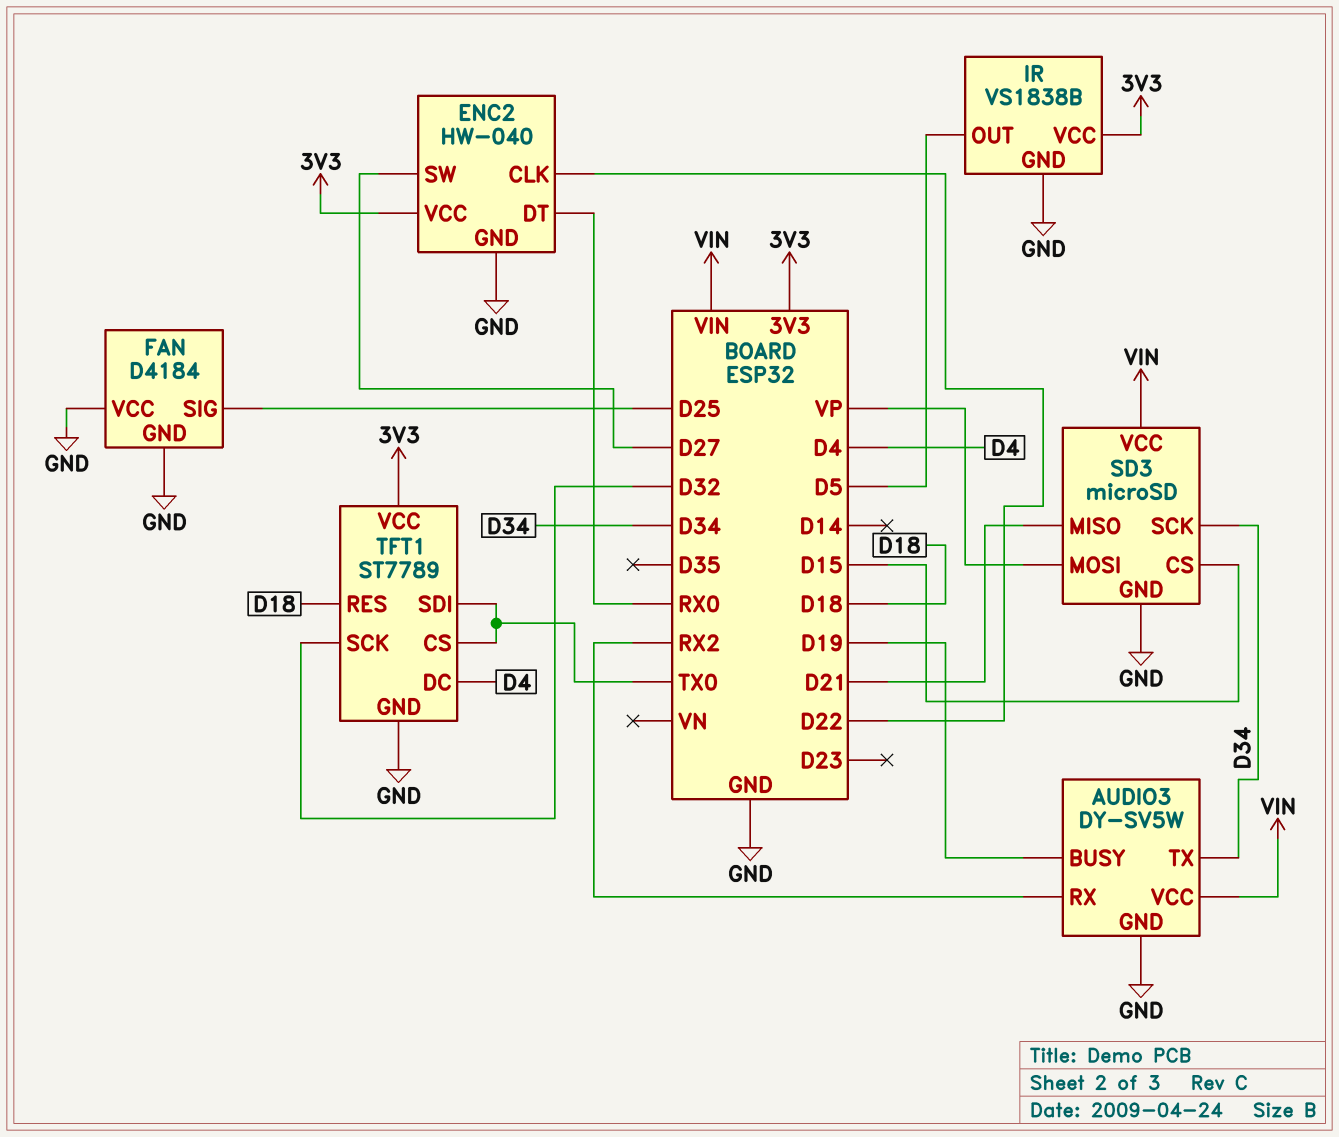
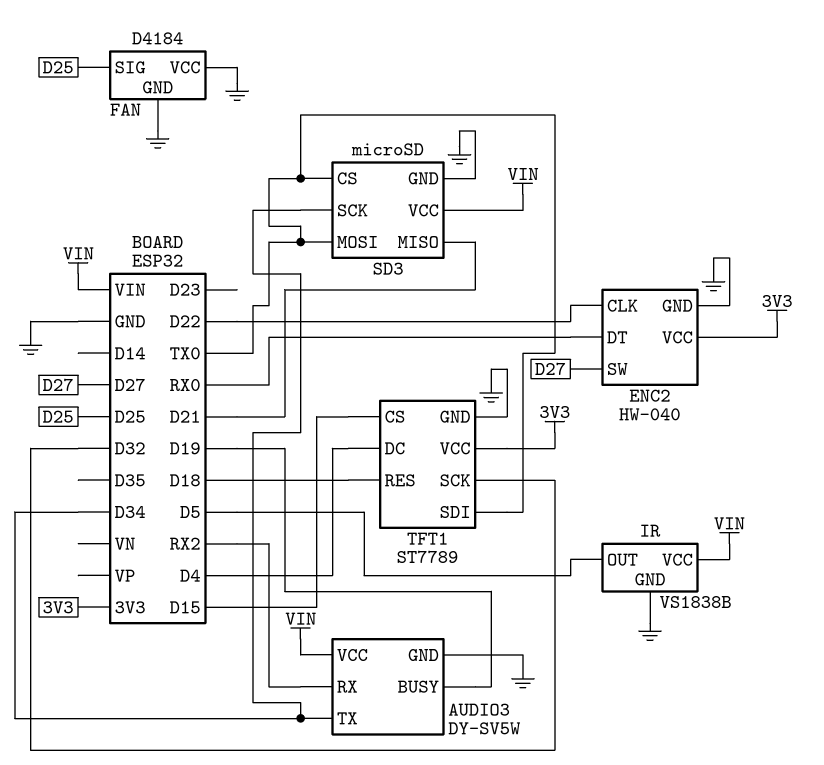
IR pin VCC: 3V3 -> VIN
SD3 pin CS: D15 -> TX0
SD3 pin MOSI: VP -> TX0
TFT1 pin CS: TX0 -> D15

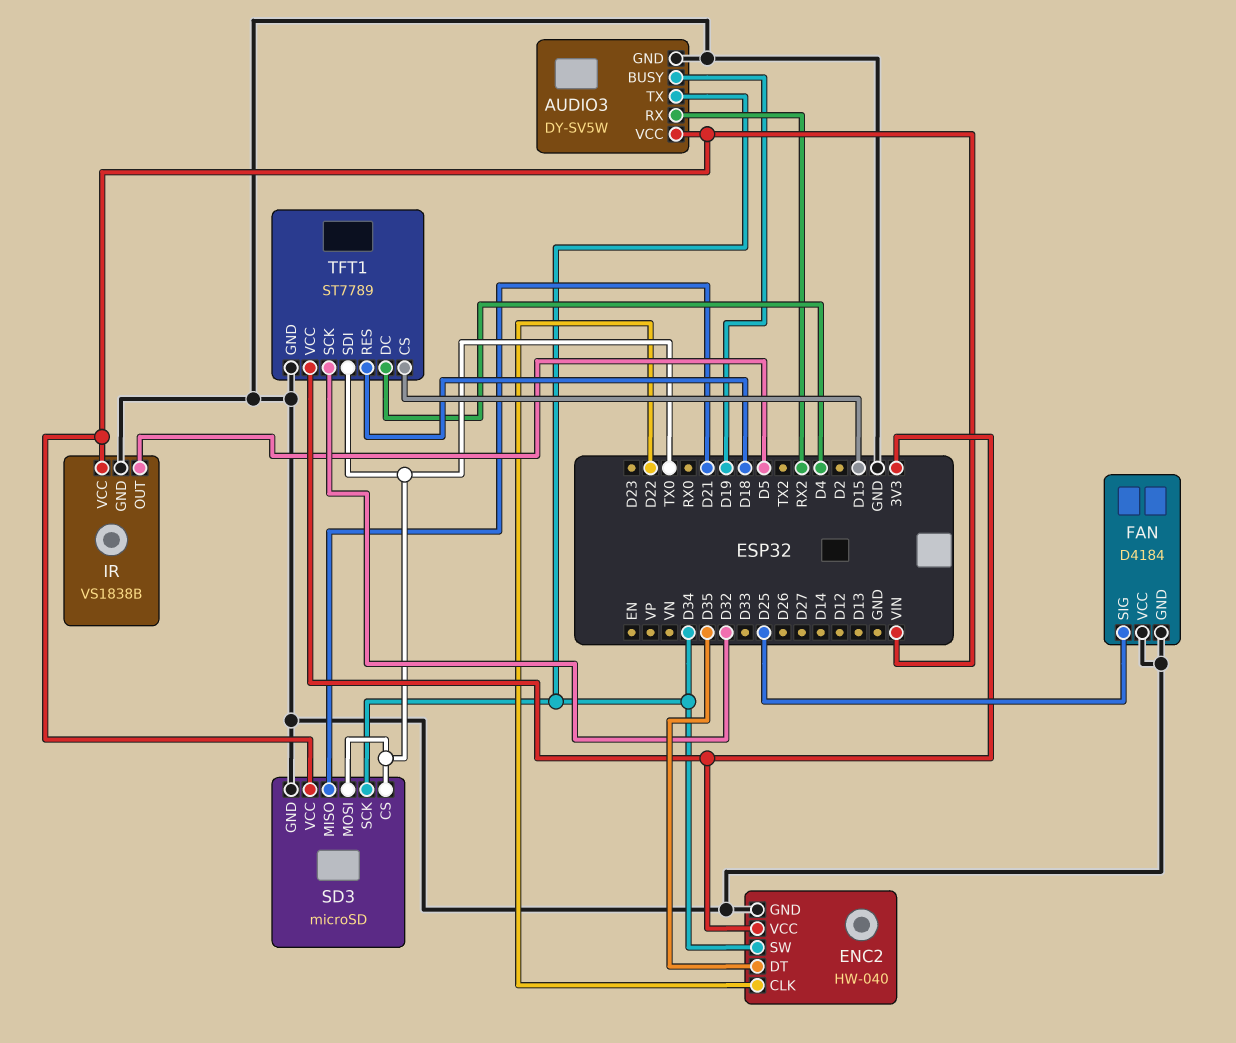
ENC2 pin DT: RX0 -> D35
ENC2 pin SW: D27 -> D34

